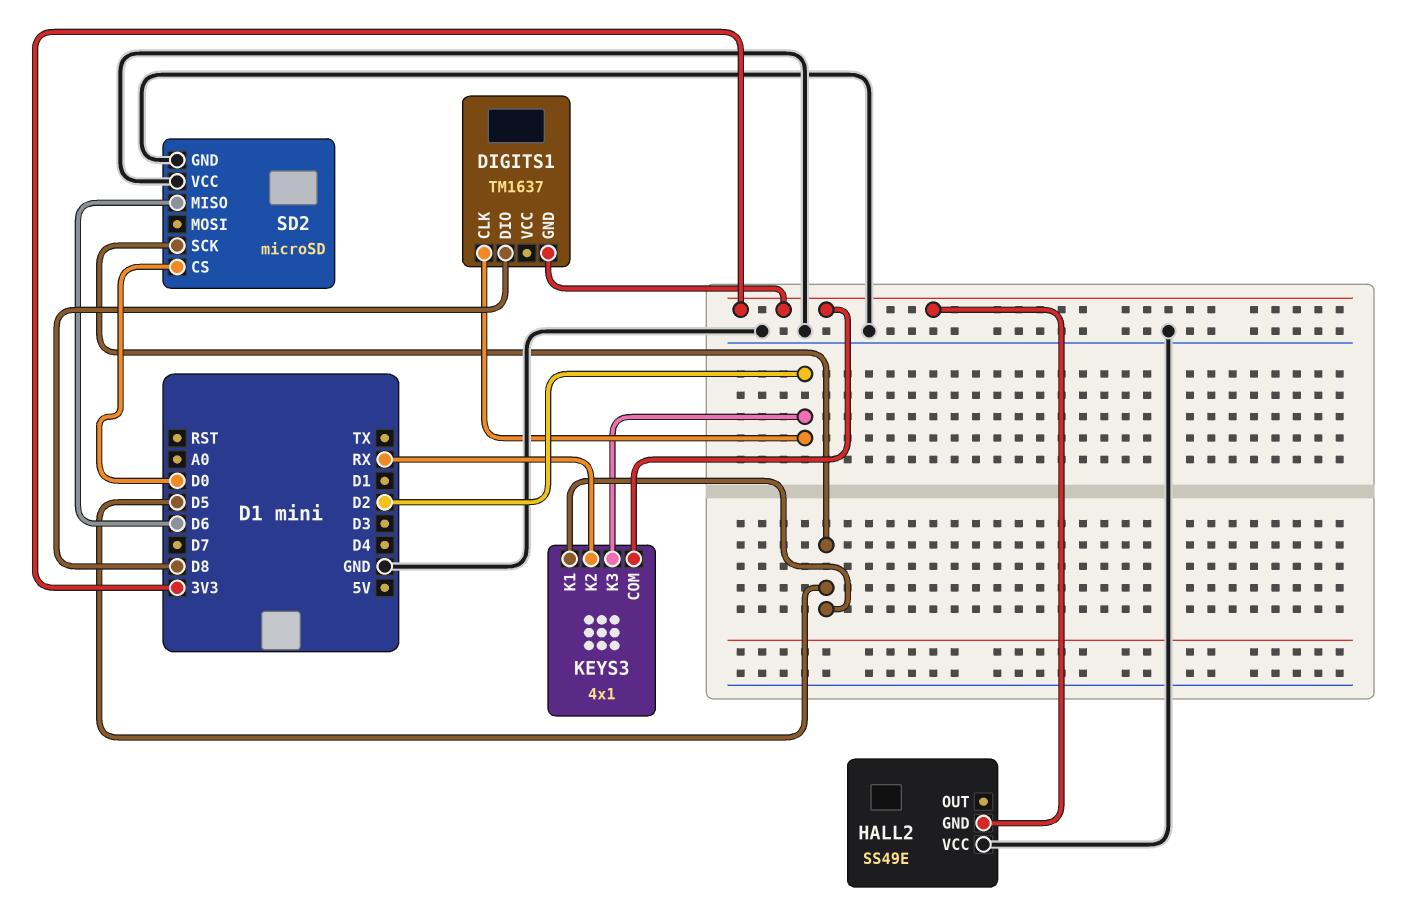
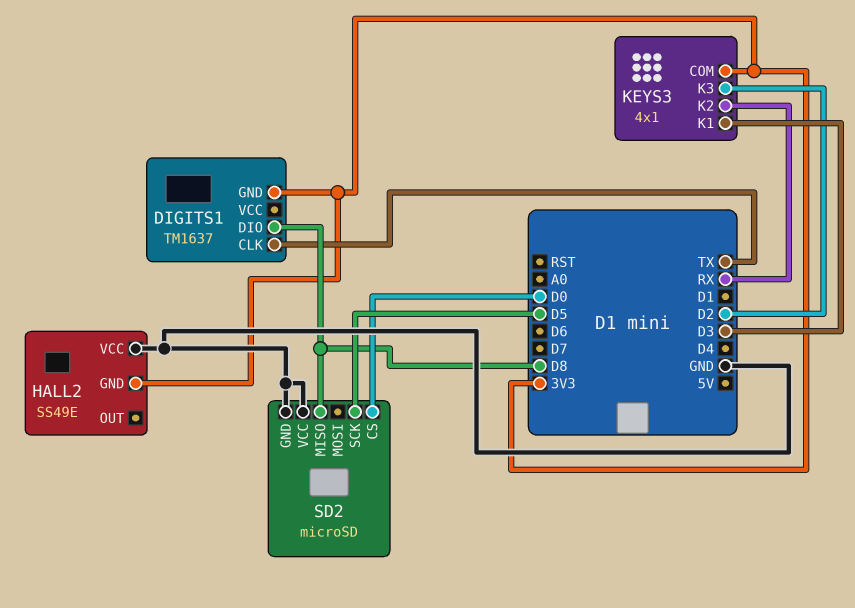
DIGITS1 pin CLK: D2 -> TX
KEYS3 pin K1: D5 -> D3
SD2 pin MISO: D6 -> D8

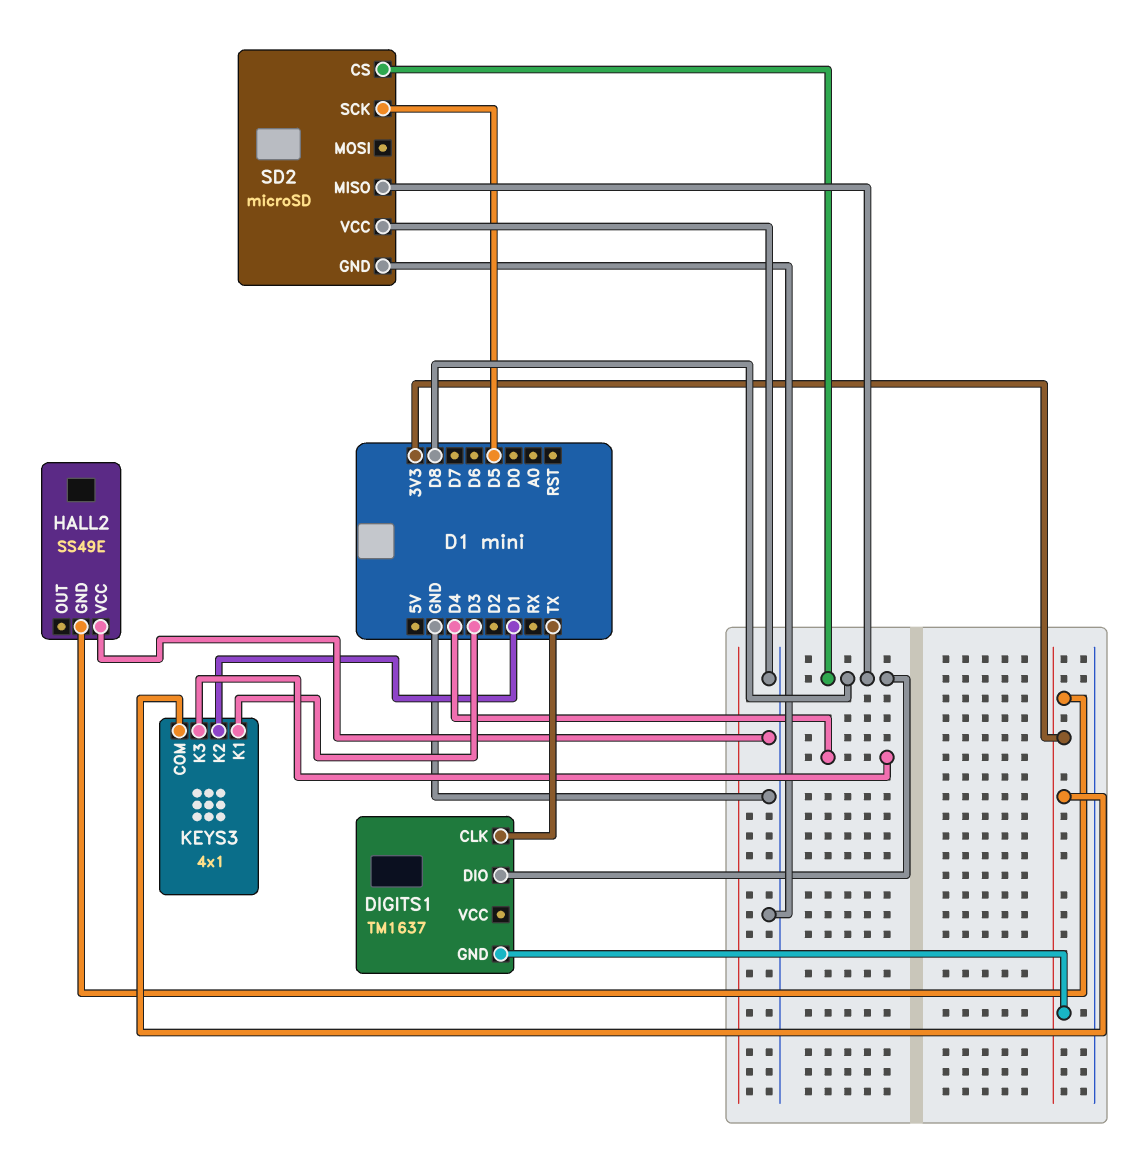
KEYS3 pin K2: RX -> D1
KEYS3 pin K3: D2 -> D4
SD2 pin CS: D0 -> D8

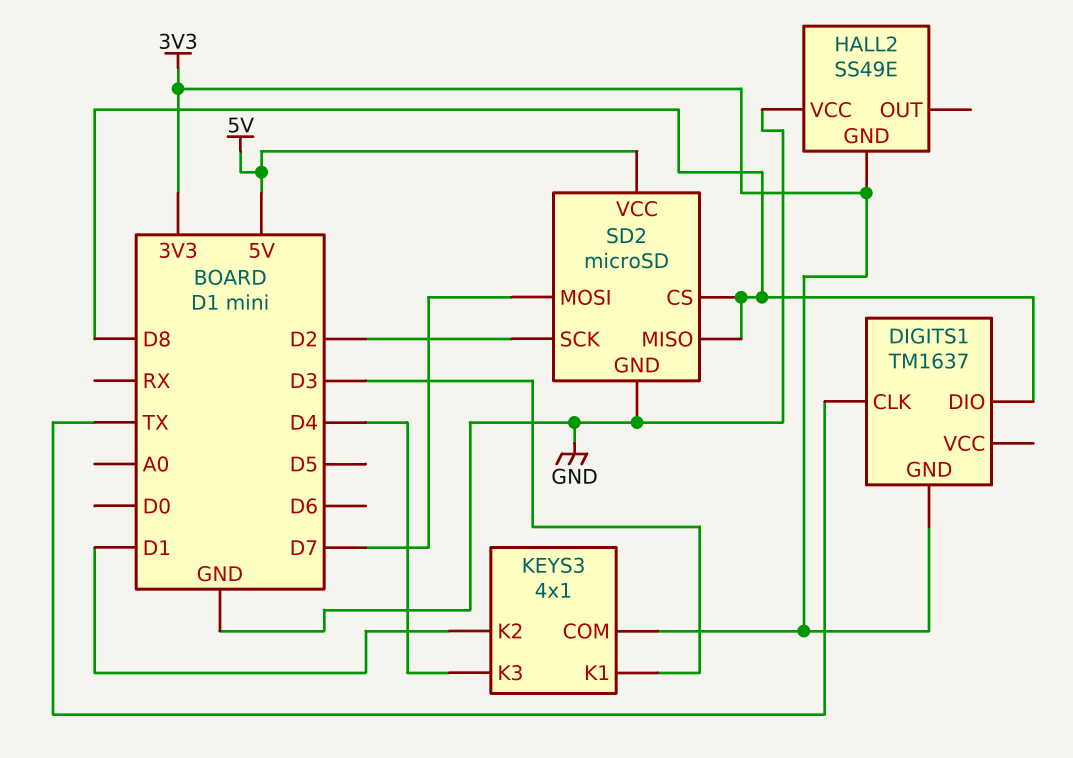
SD2 pin MOSI: none -> D7
SD2 pin SCK: D5 -> D2
SD2 pin VCC: GND -> 5V

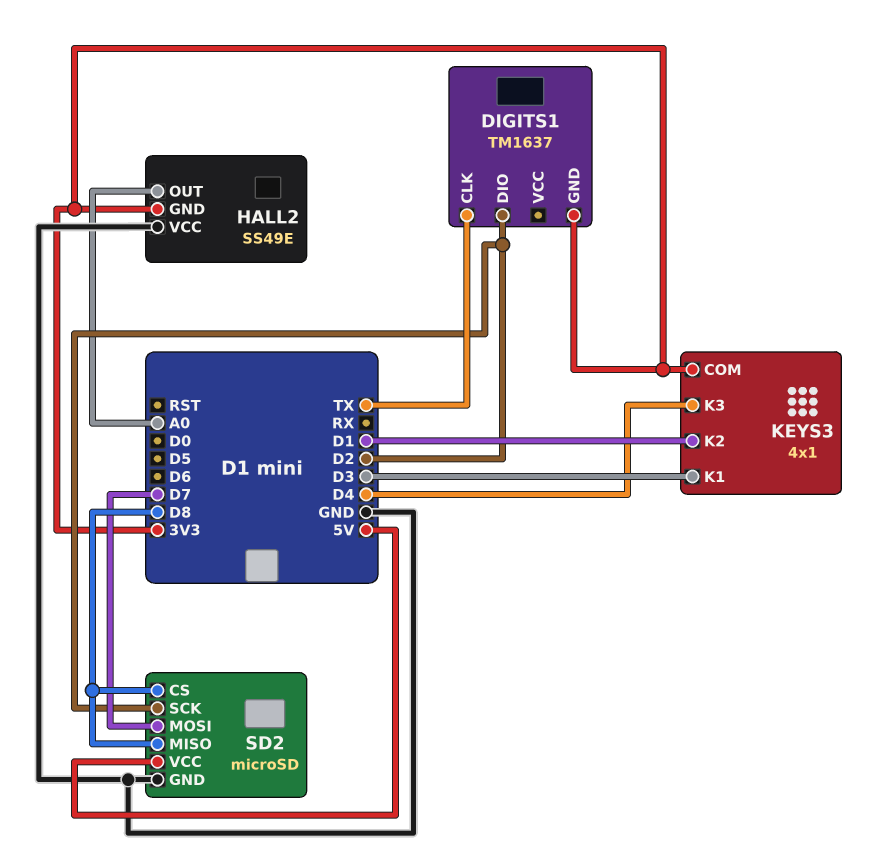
DIGITS1 pin DIO: D8 -> D2
HALL2 pin OUT: none -> A0

